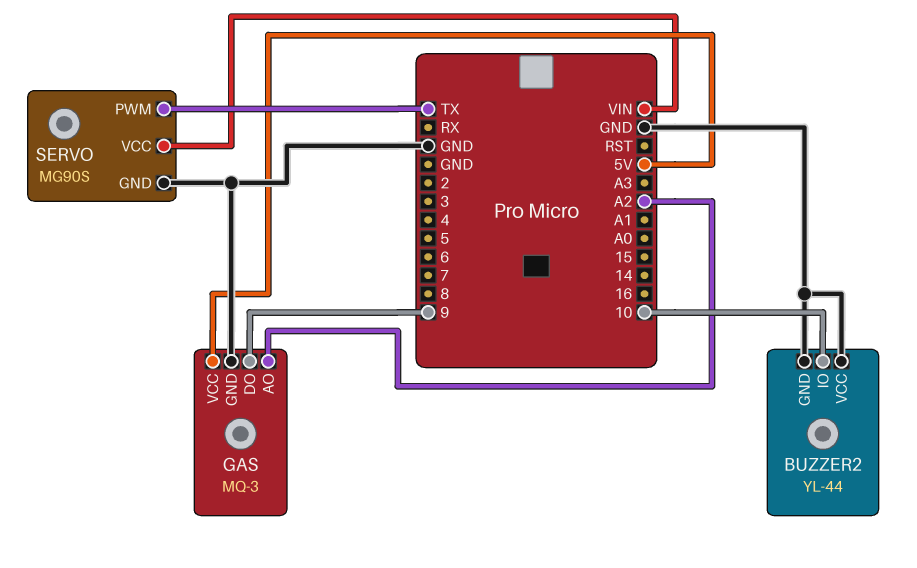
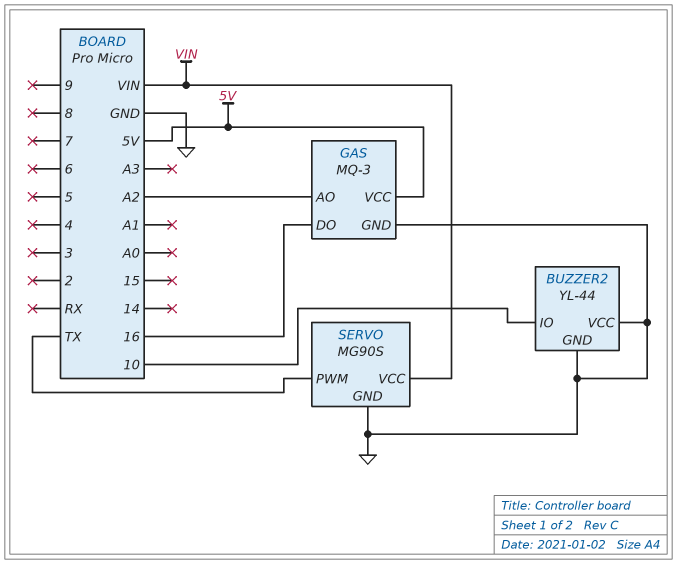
GAS pin DO: 9 -> 16

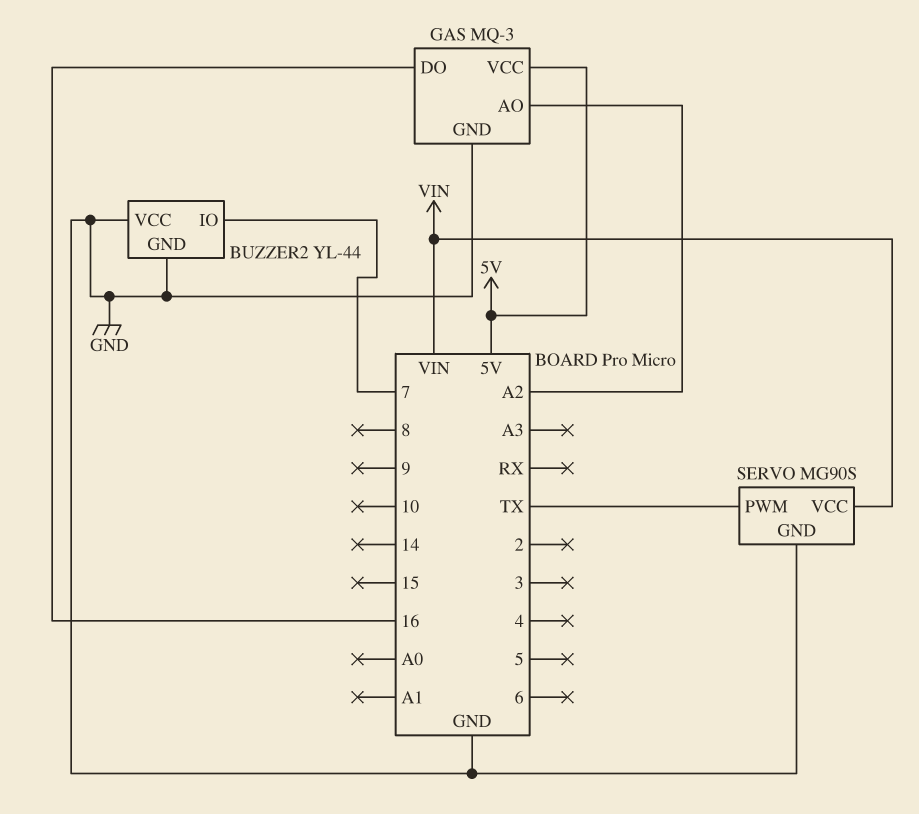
BUZZER2 pin IO: 10 -> 7

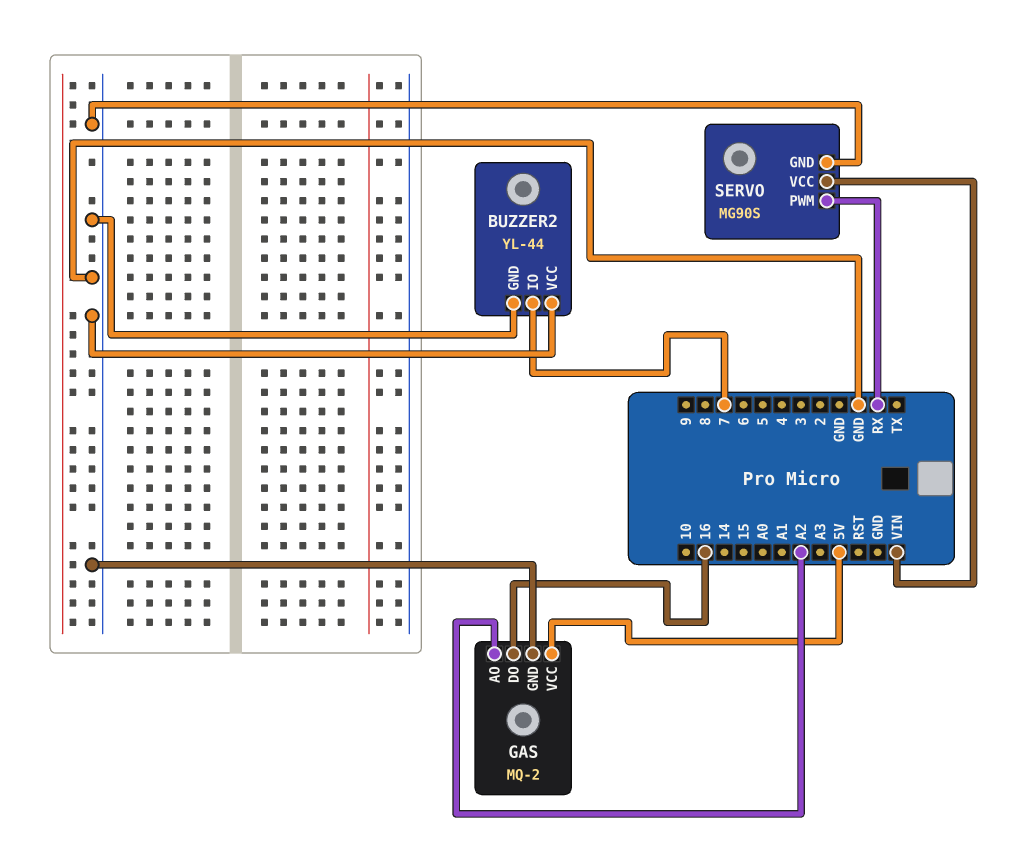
GAS: MQ-3 -> MQ-2
SERVO pin PWM: TX -> RX

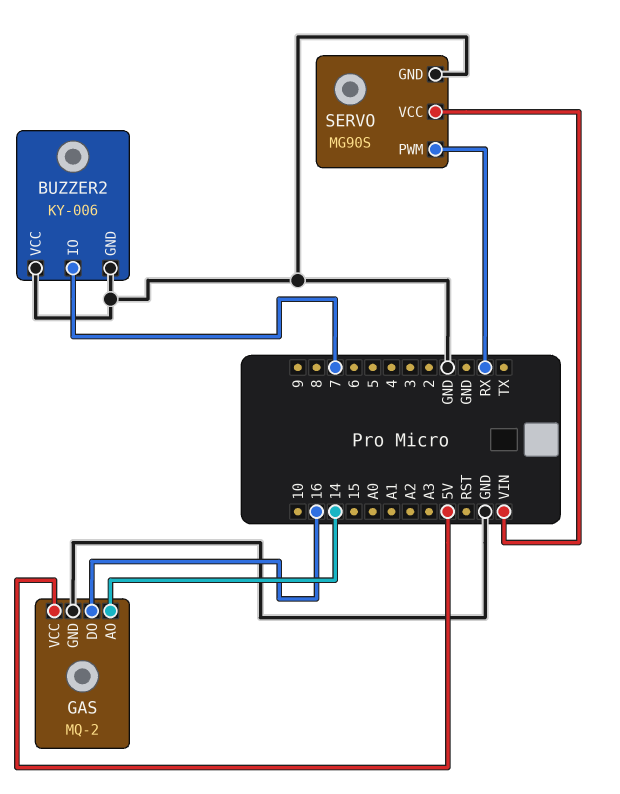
BUZZER2: YL-44 -> KY-006
GAS pin AO: A2 -> 14

